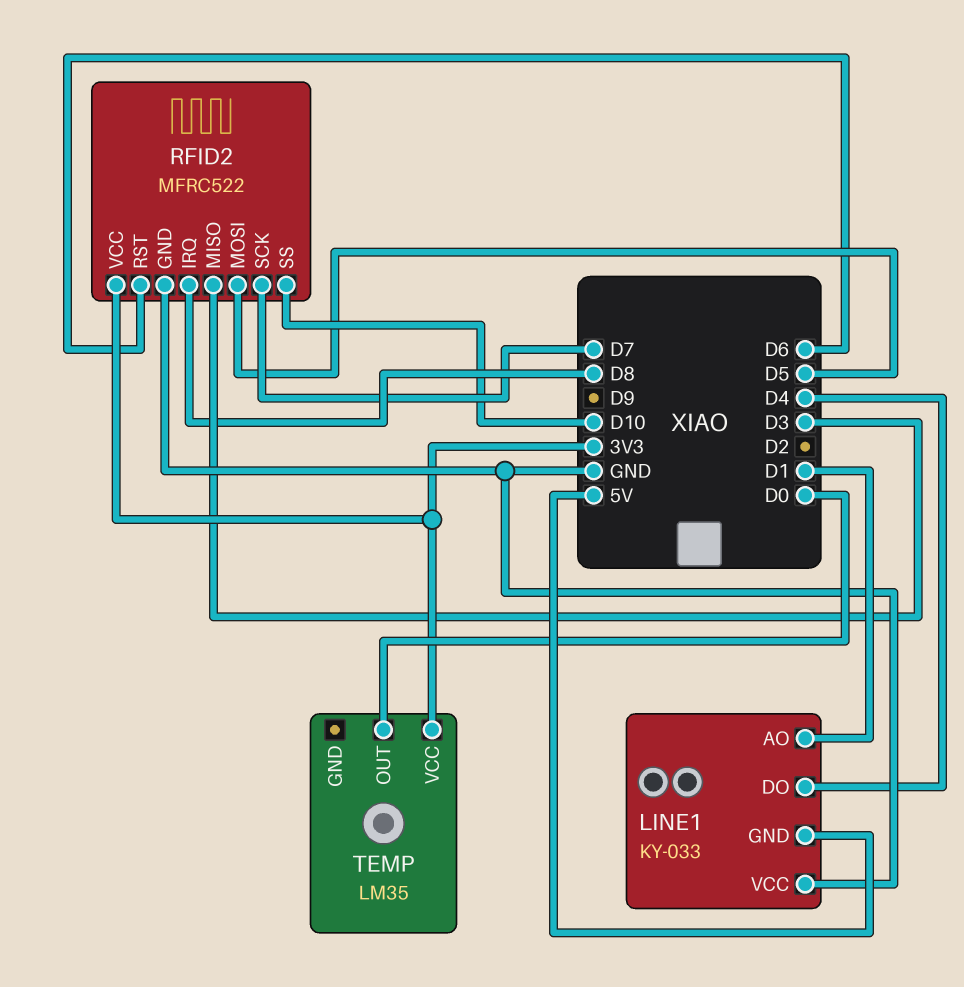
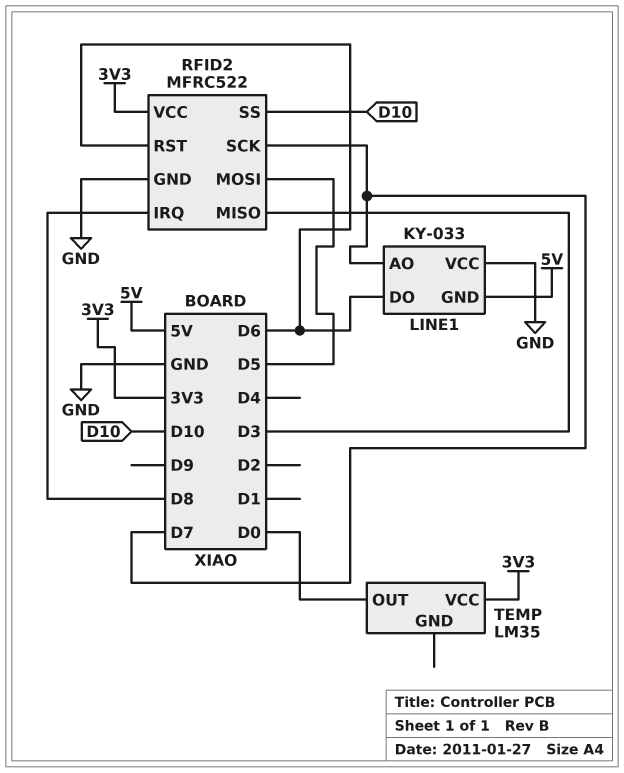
LINE1 pin AO: D1 -> D7
LINE1 pin DO: D4 -> D6

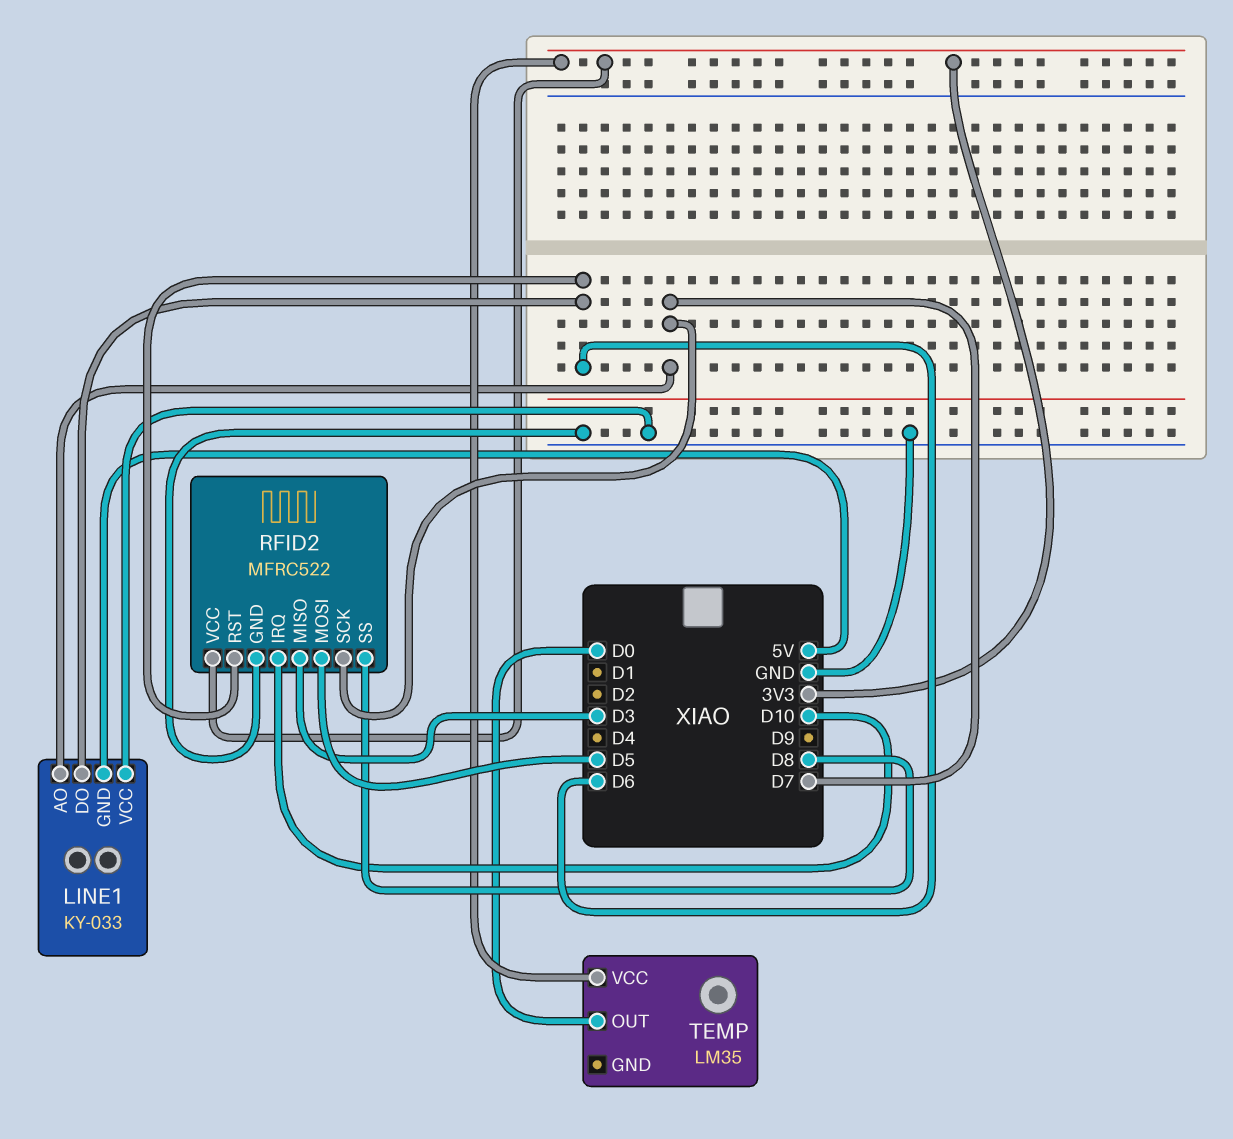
RFID2 pin IRQ: D8 -> D10
RFID2 pin SS: D10 -> D8

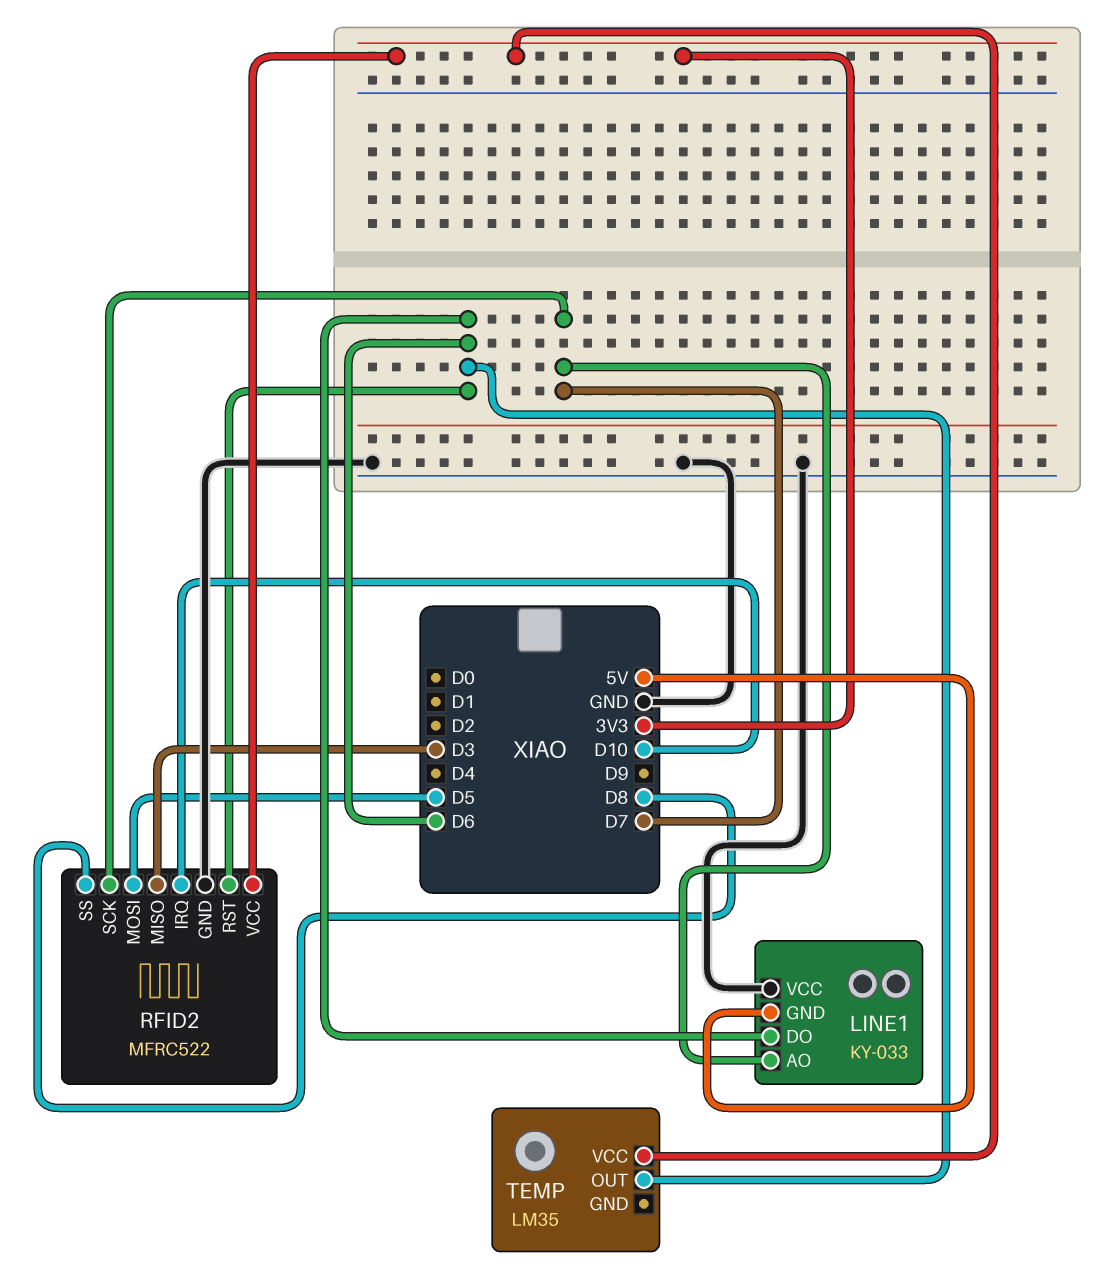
TEMP pin OUT: D0 -> D6

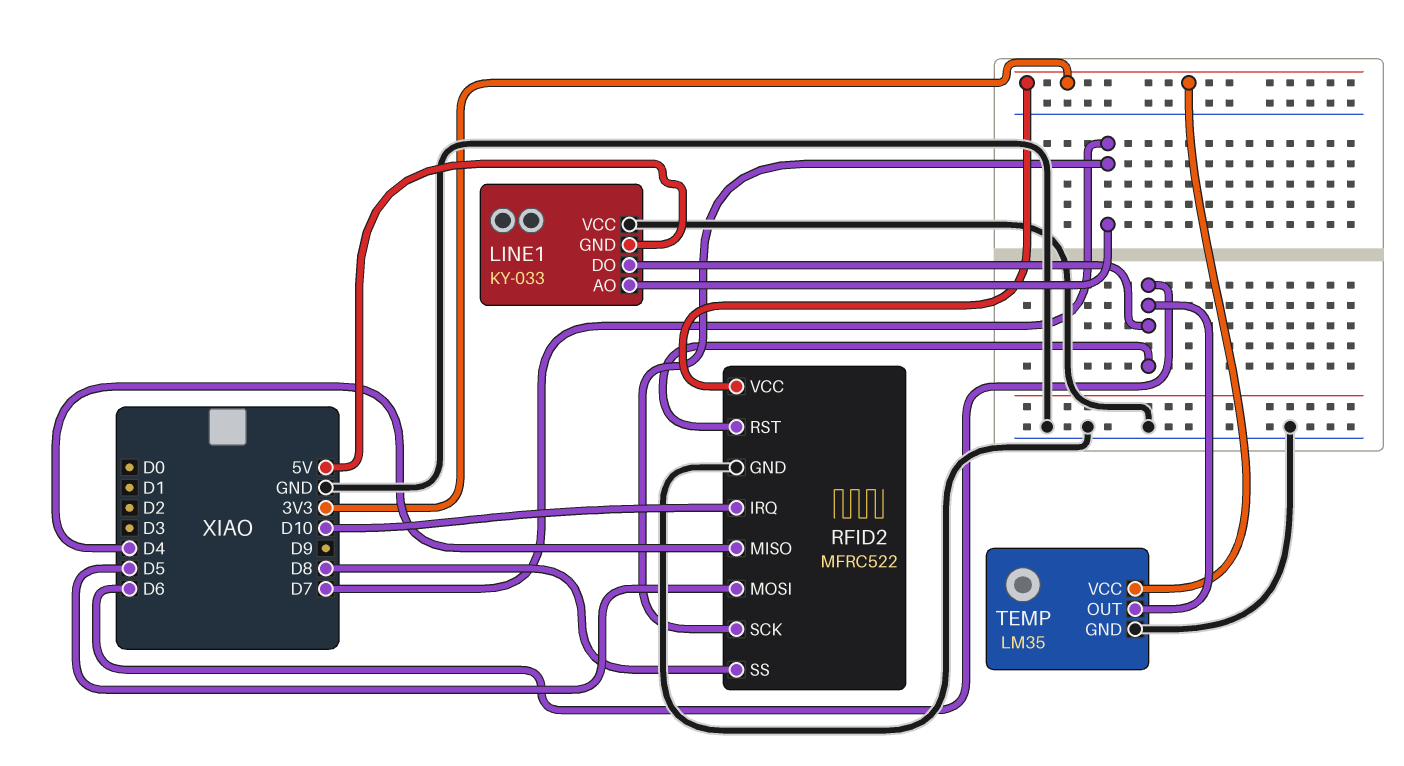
RFID2 pin MISO: D3 -> D4
TEMP pin GND: none -> GND

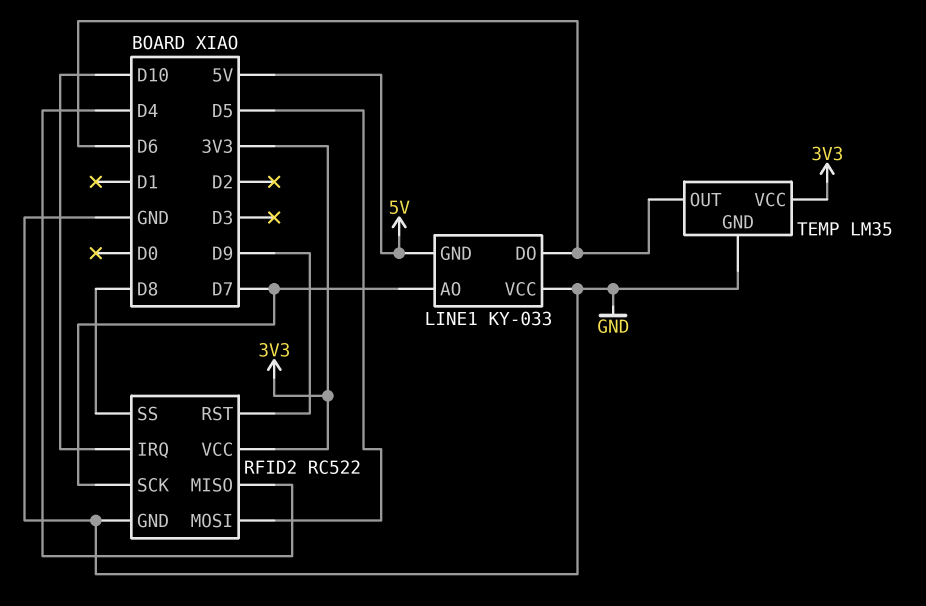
RFID2: MFRC522 -> RC522
RFID2 pin RST: D6 -> D9

